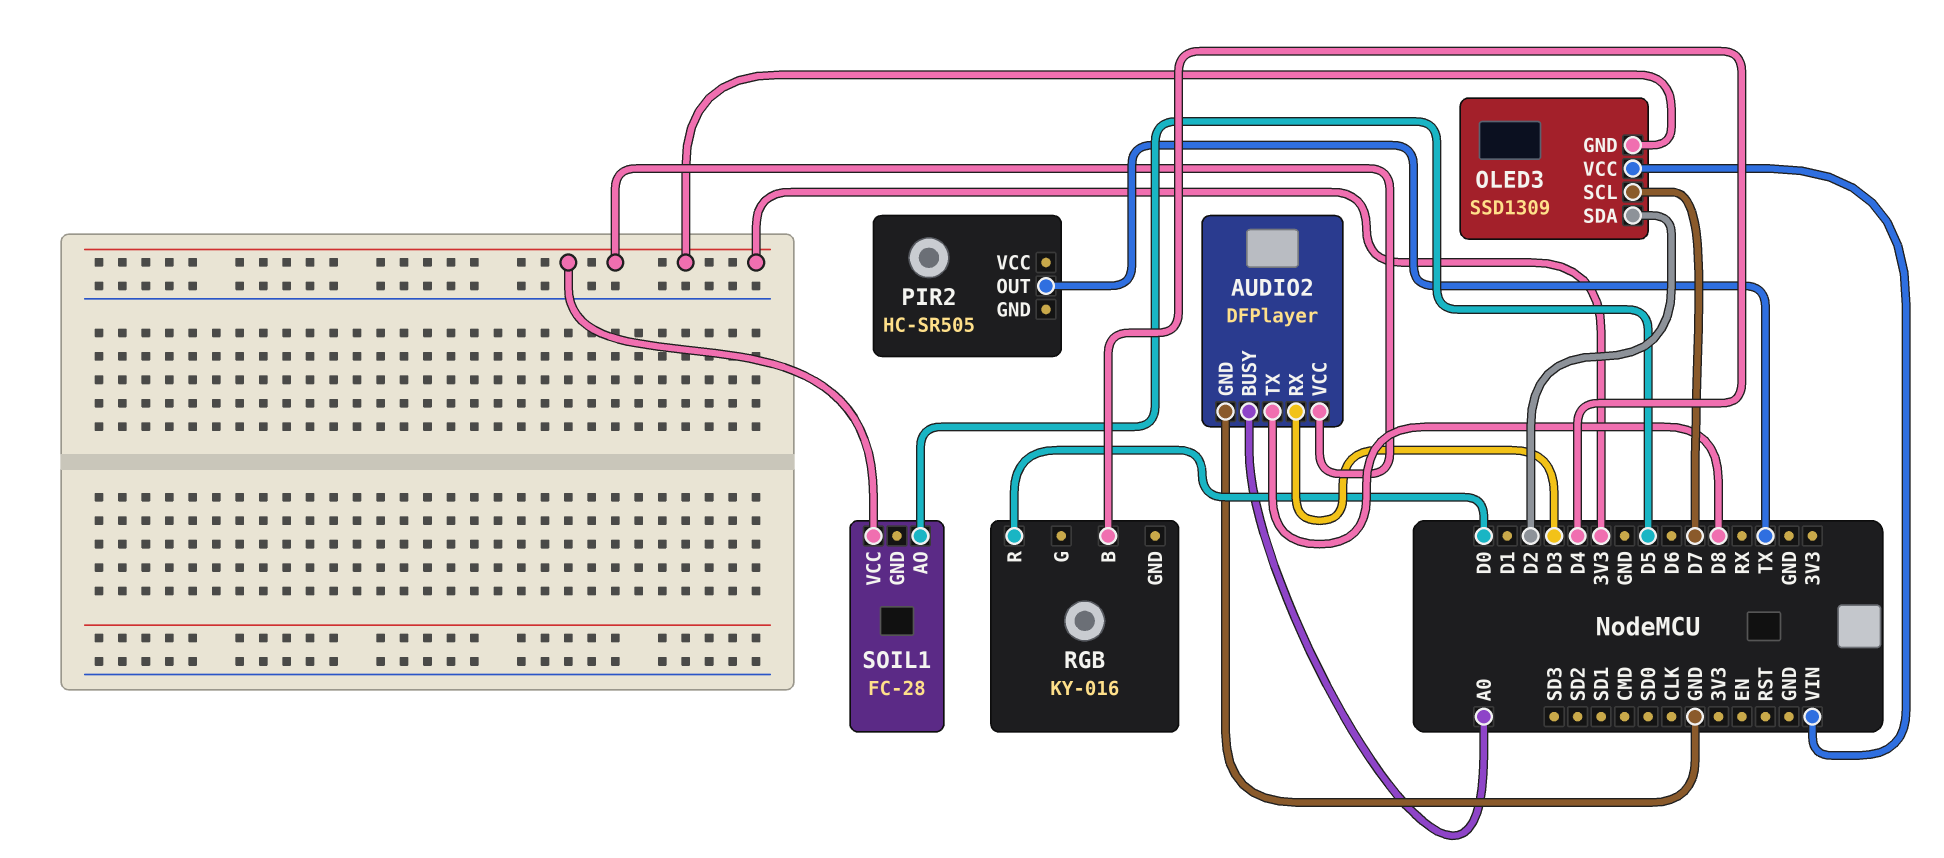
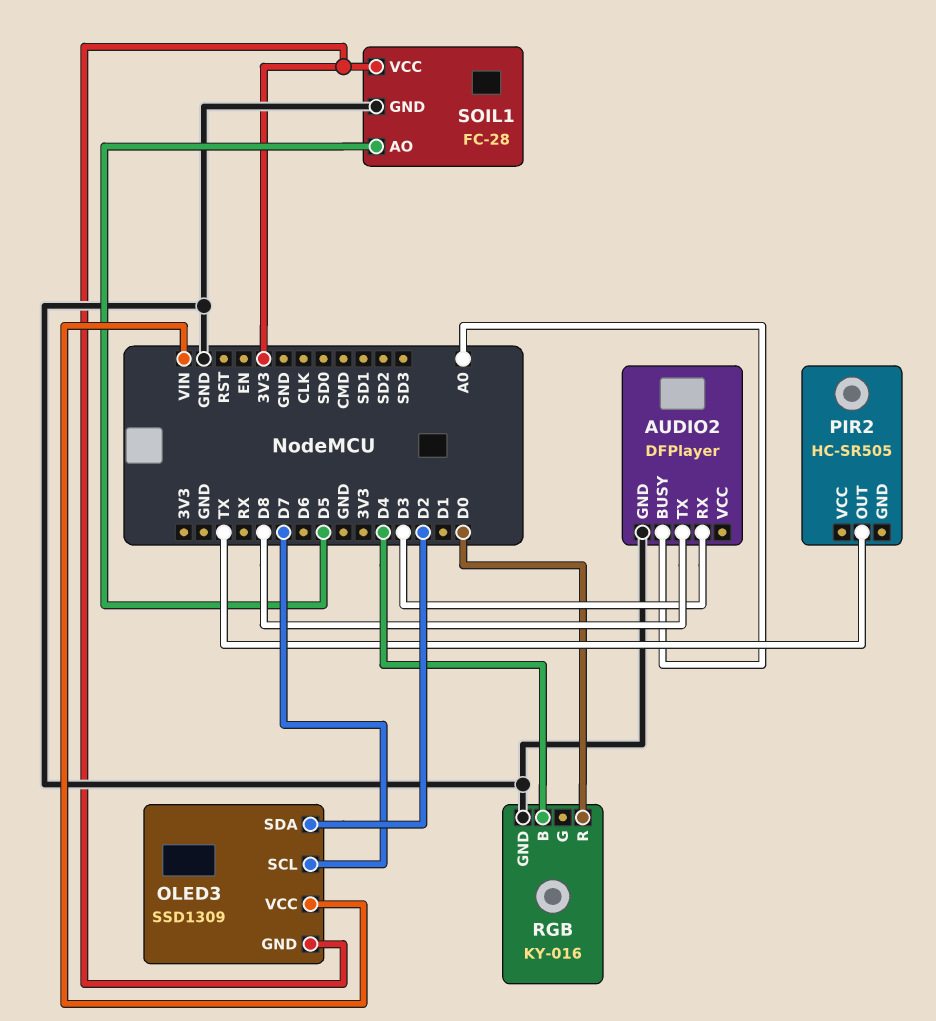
AUDIO2 pin VCC: 3V3 -> none
RGB pin GND: none -> GND
SOIL1 pin GND: none -> GND

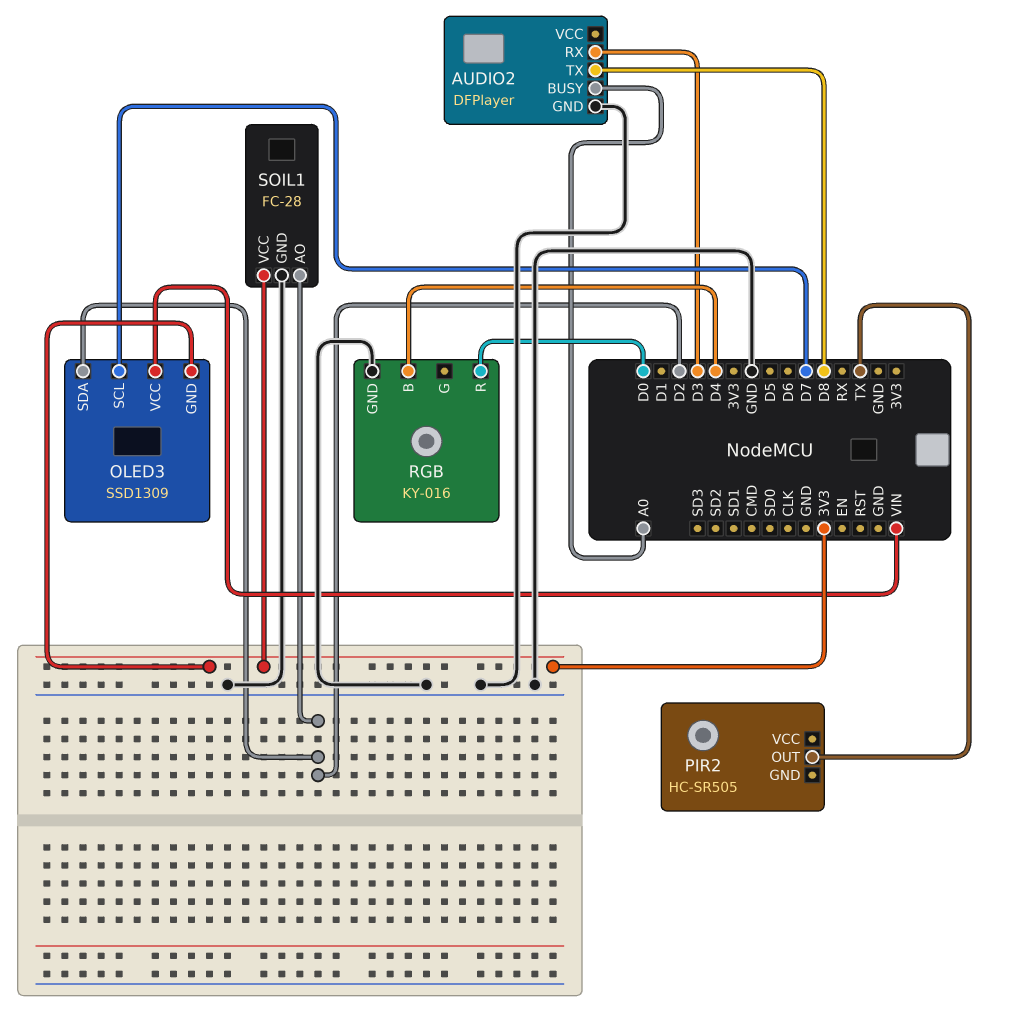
SOIL1 pin AO: D5 -> D2

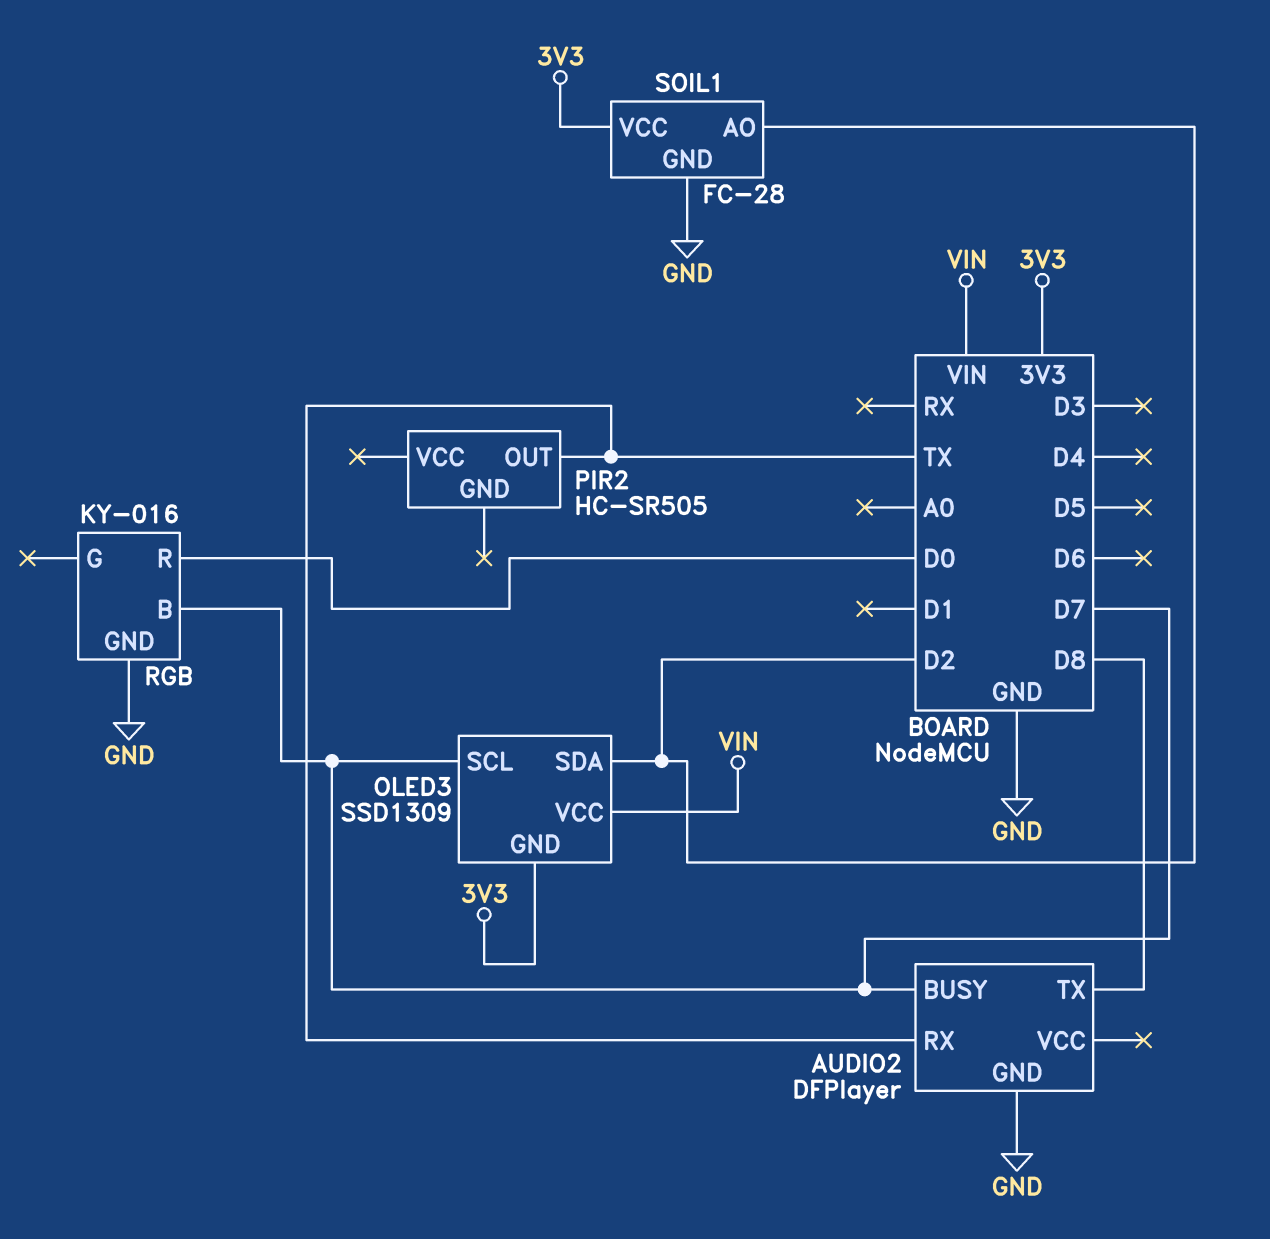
AUDIO2 pin BUSY: A0 -> D7
AUDIO2 pin RX: D3 -> TX
RGB pin B: D4 -> D7

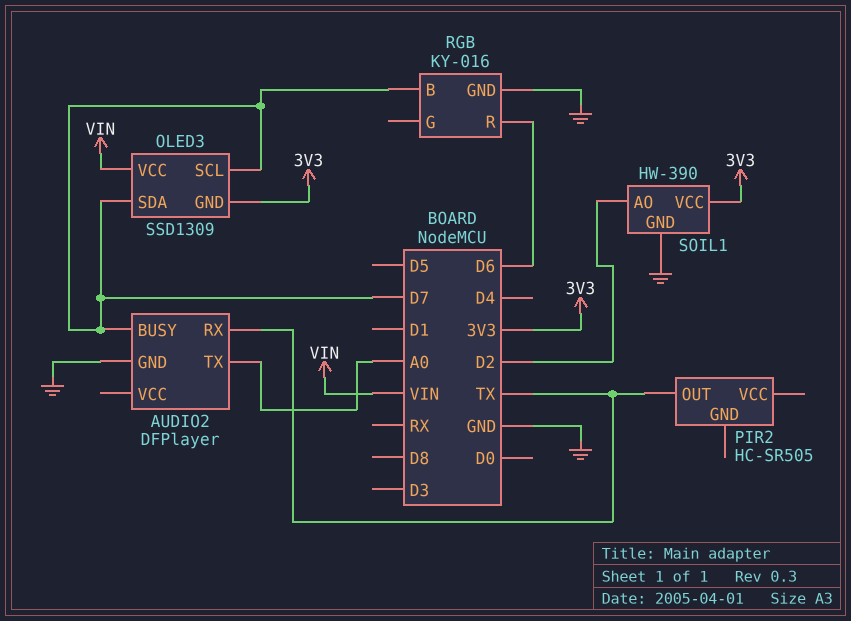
AUDIO2 pin TX: D8 -> A0
OLED3 pin SDA: D2 -> D7
RGB pin R: D0 -> D6
SOIL1: FC-28 -> HW-390

